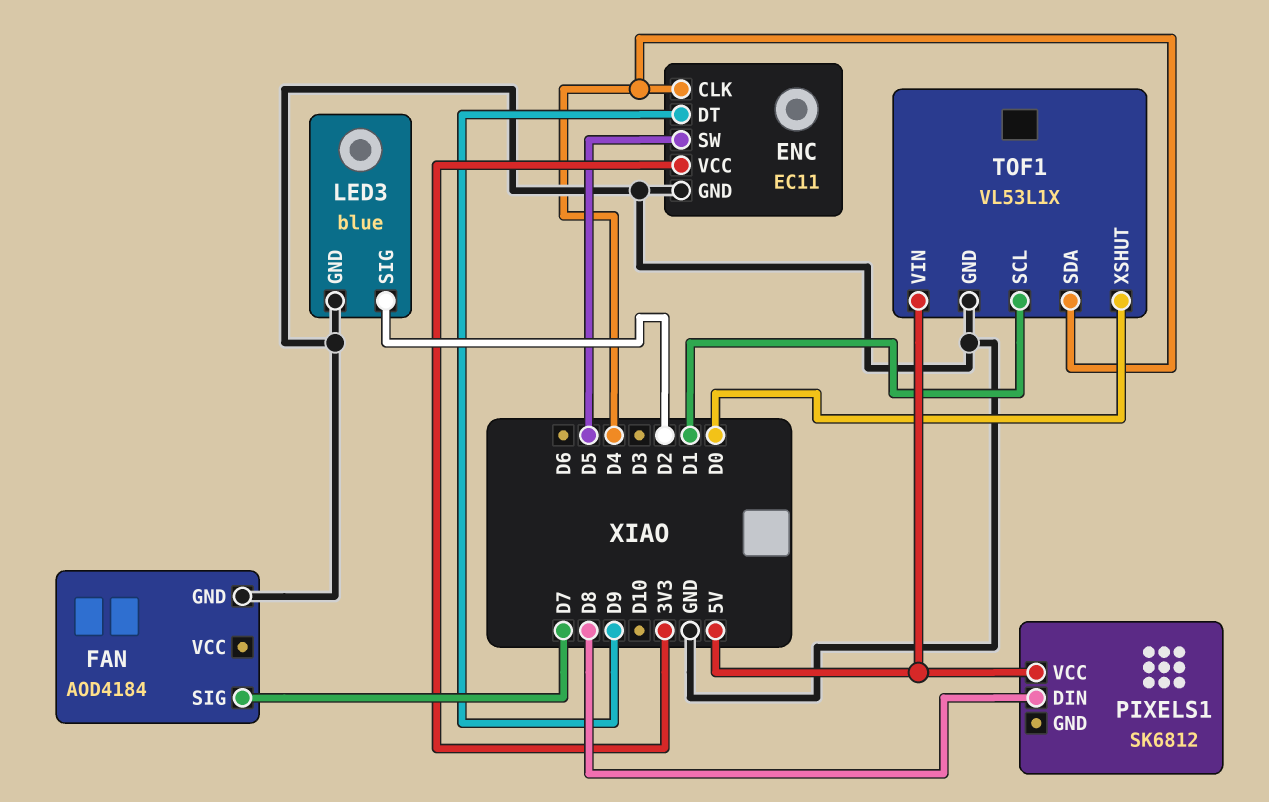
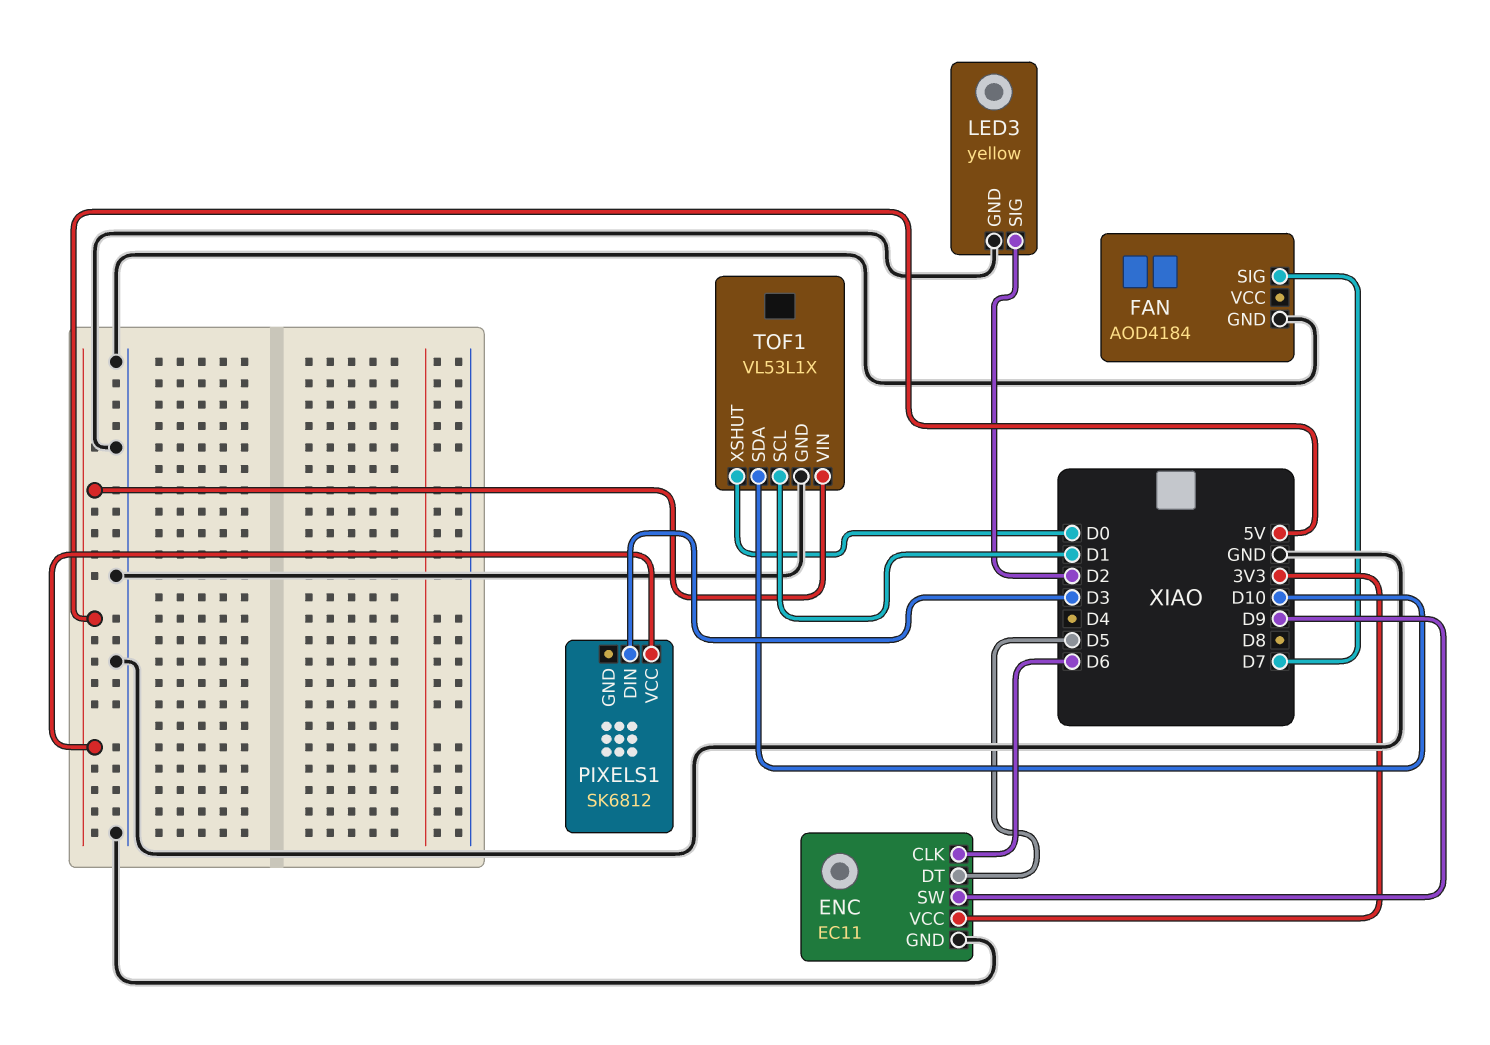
ENC pin CLK: D4 -> D6
ENC pin DT: D9 -> D5
ENC pin SW: D5 -> D9
LED3: blue -> yellow
PIXELS1 pin DIN: D8 -> D3
TOF1 pin SDA: D4 -> D10

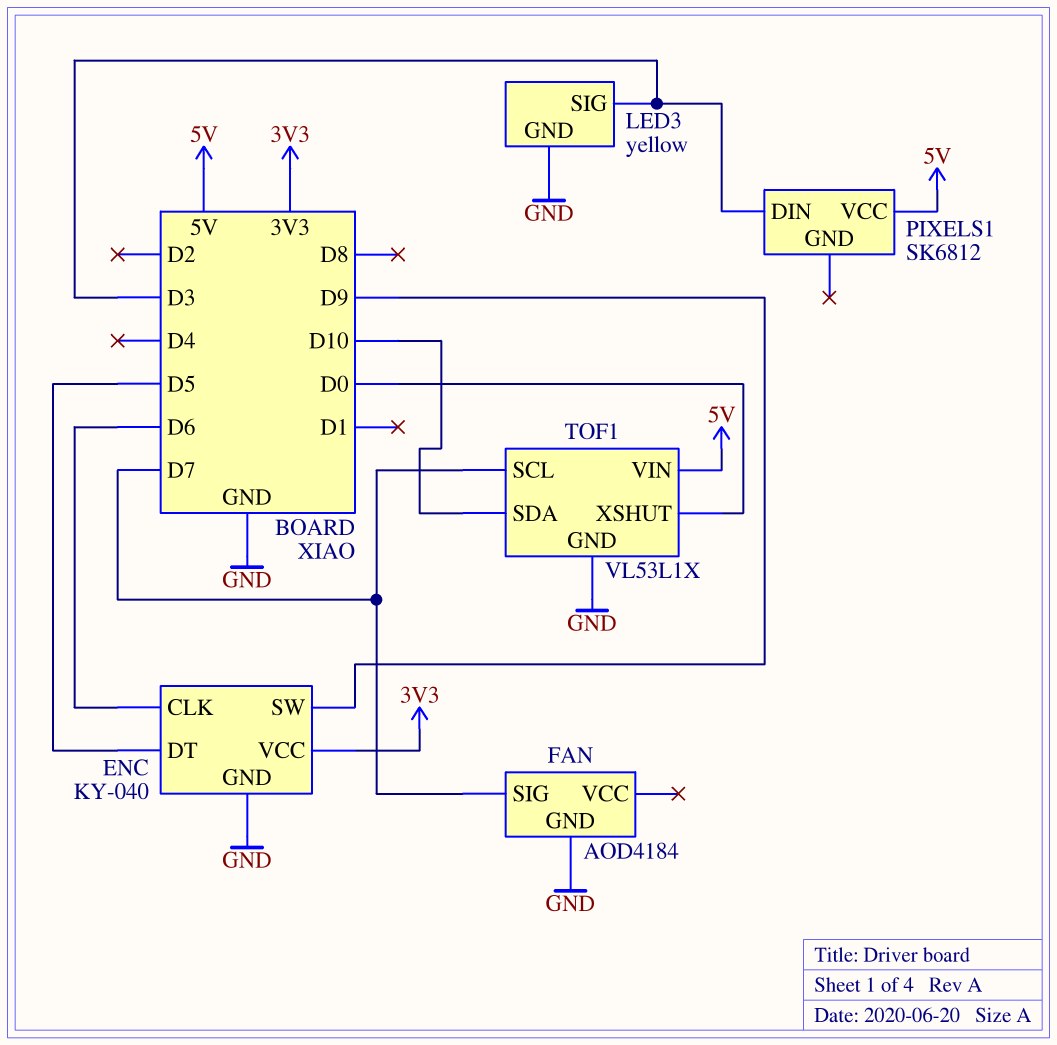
ENC: EC11 -> KY-040
LED3 pin SIG: D2 -> D3
TOF1 pin SCL: D1 -> D7

